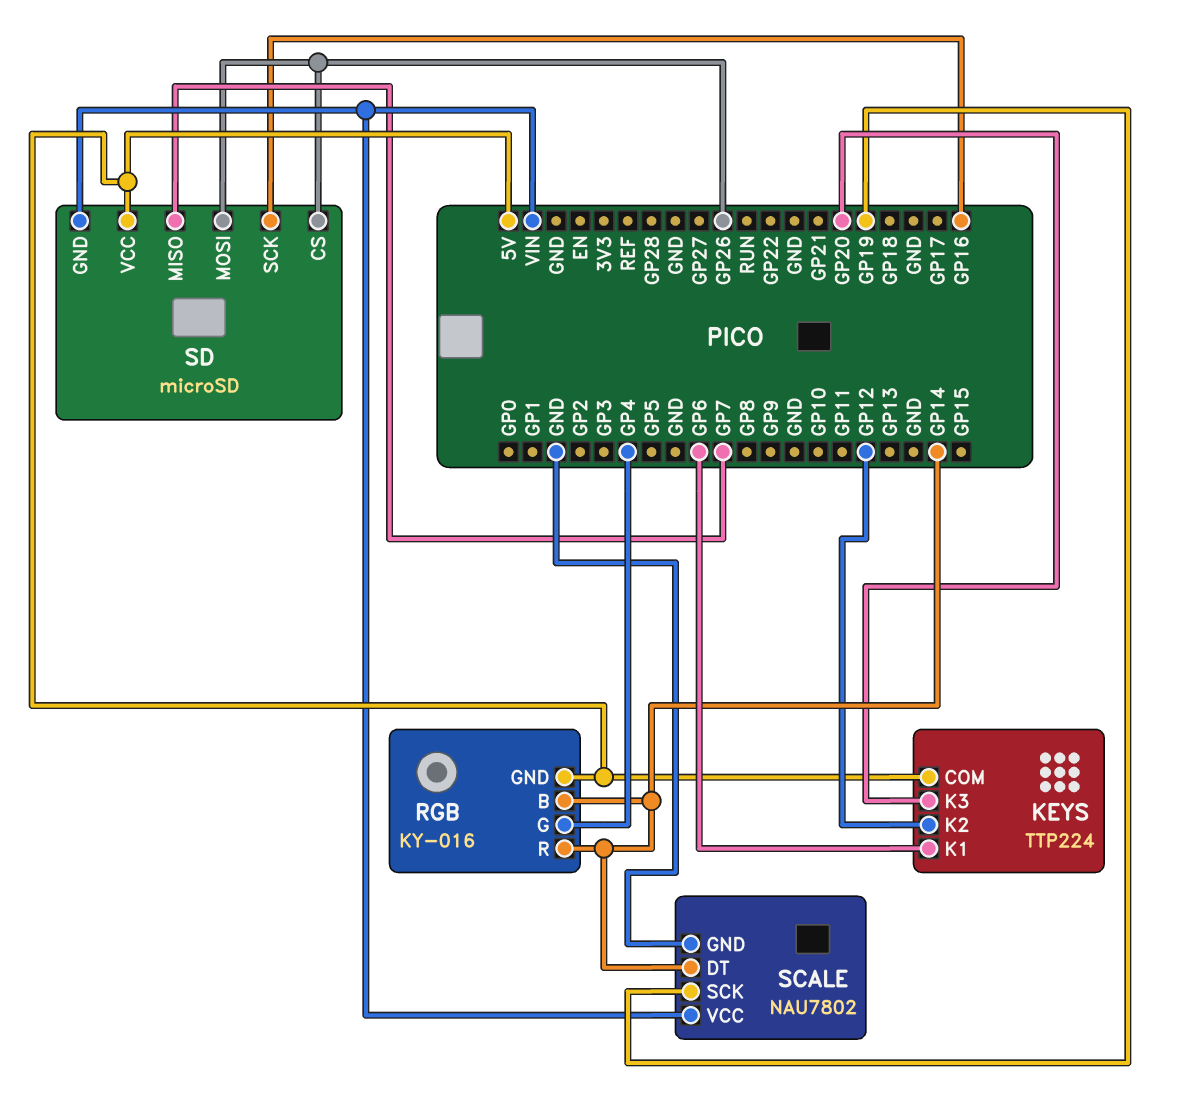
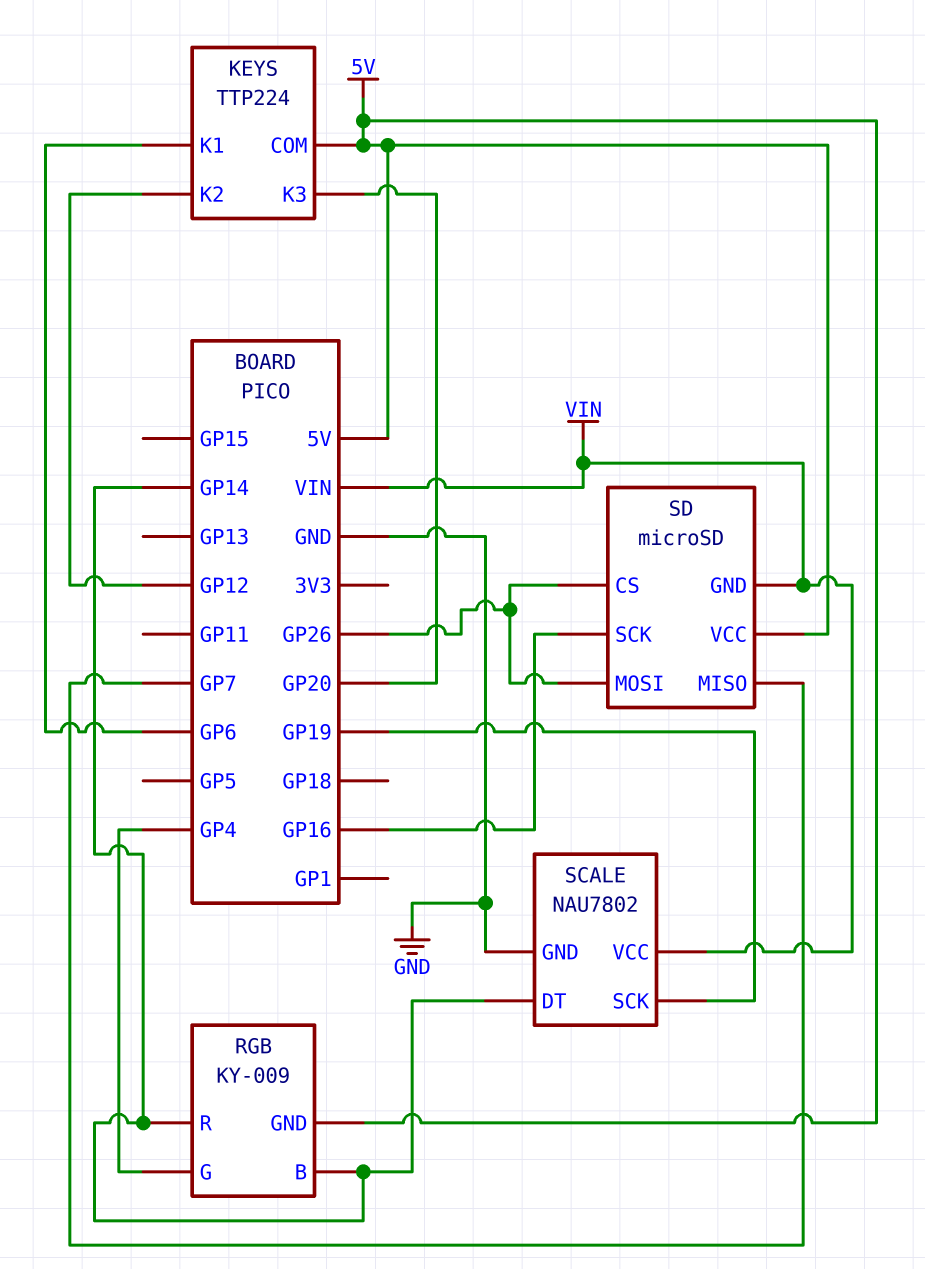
RGB: KY-016 -> KY-009

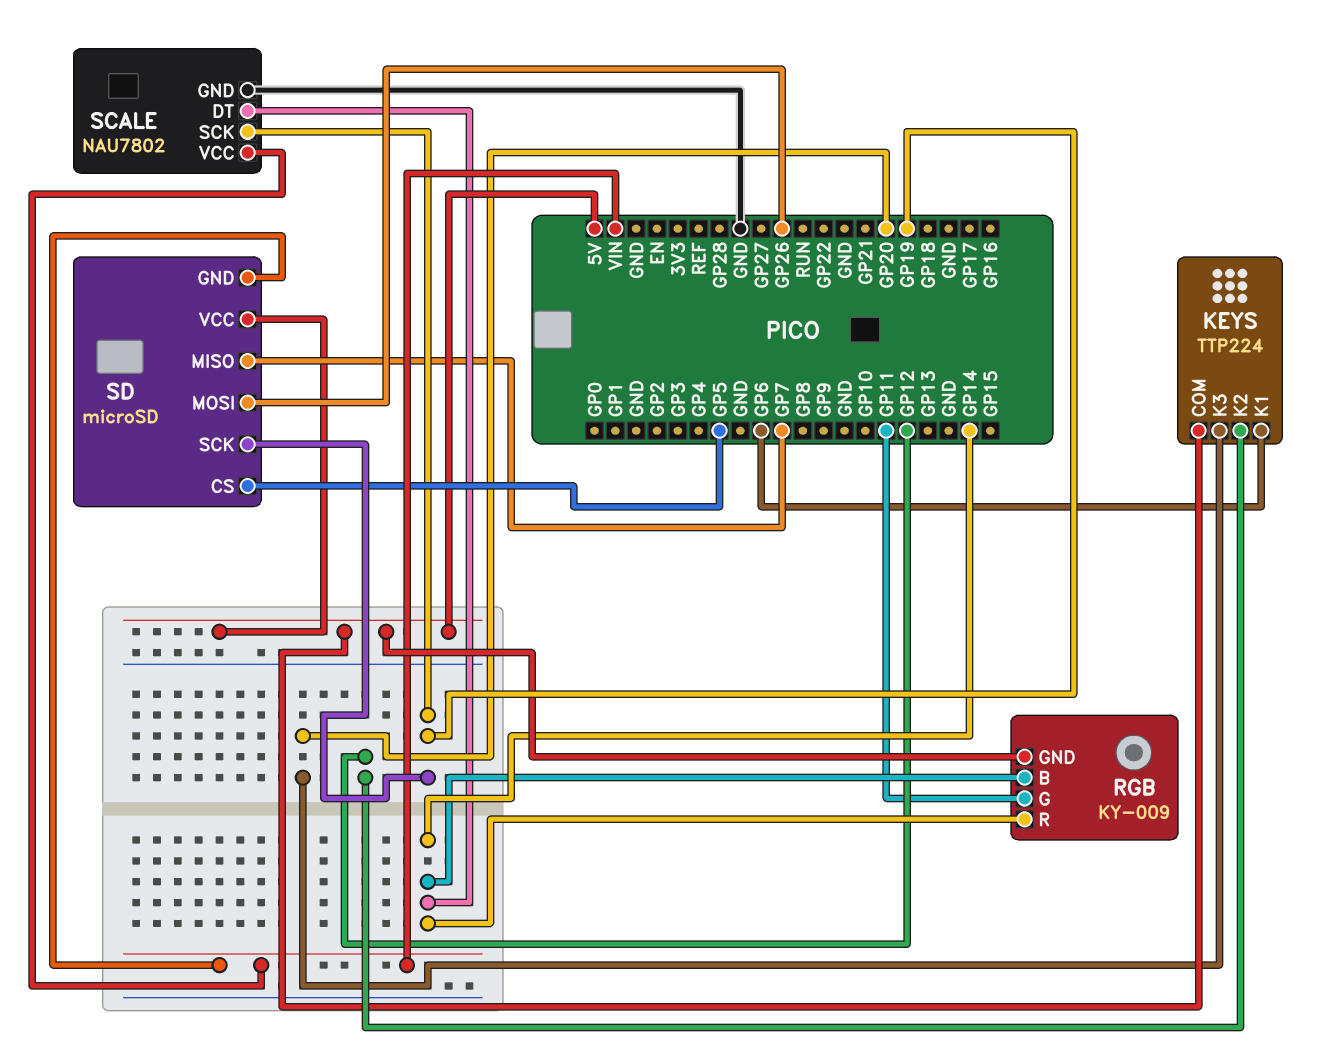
RGB pin G: GP4 -> GP11
SD pin CS: GP26 -> GP5
SD pin SCK: GP16 -> GP19

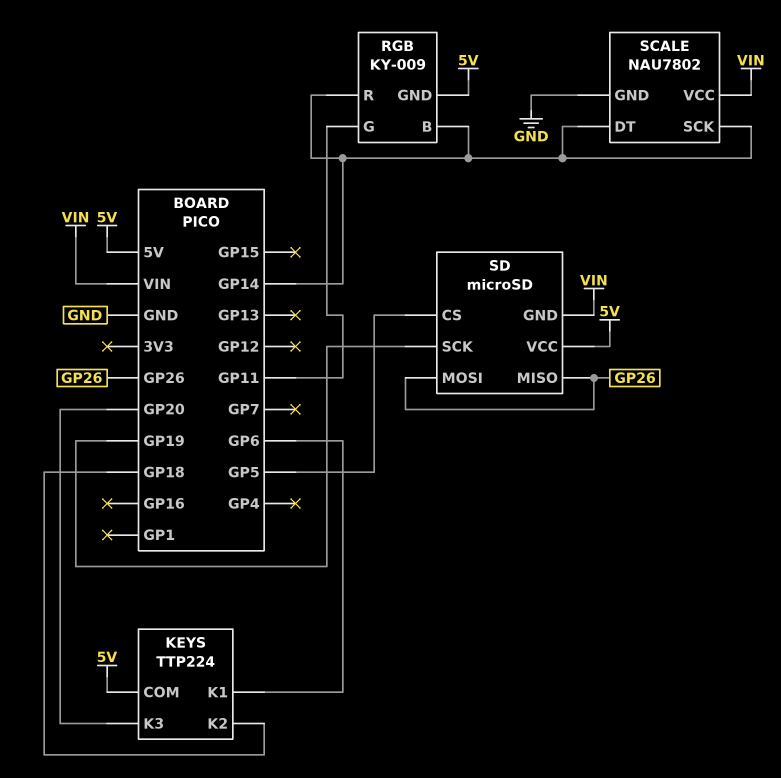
KEYS pin K2: GP12 -> GP18
SCALE pin SCK: GP19 -> GP14
SD pin MISO: GP7 -> GP26

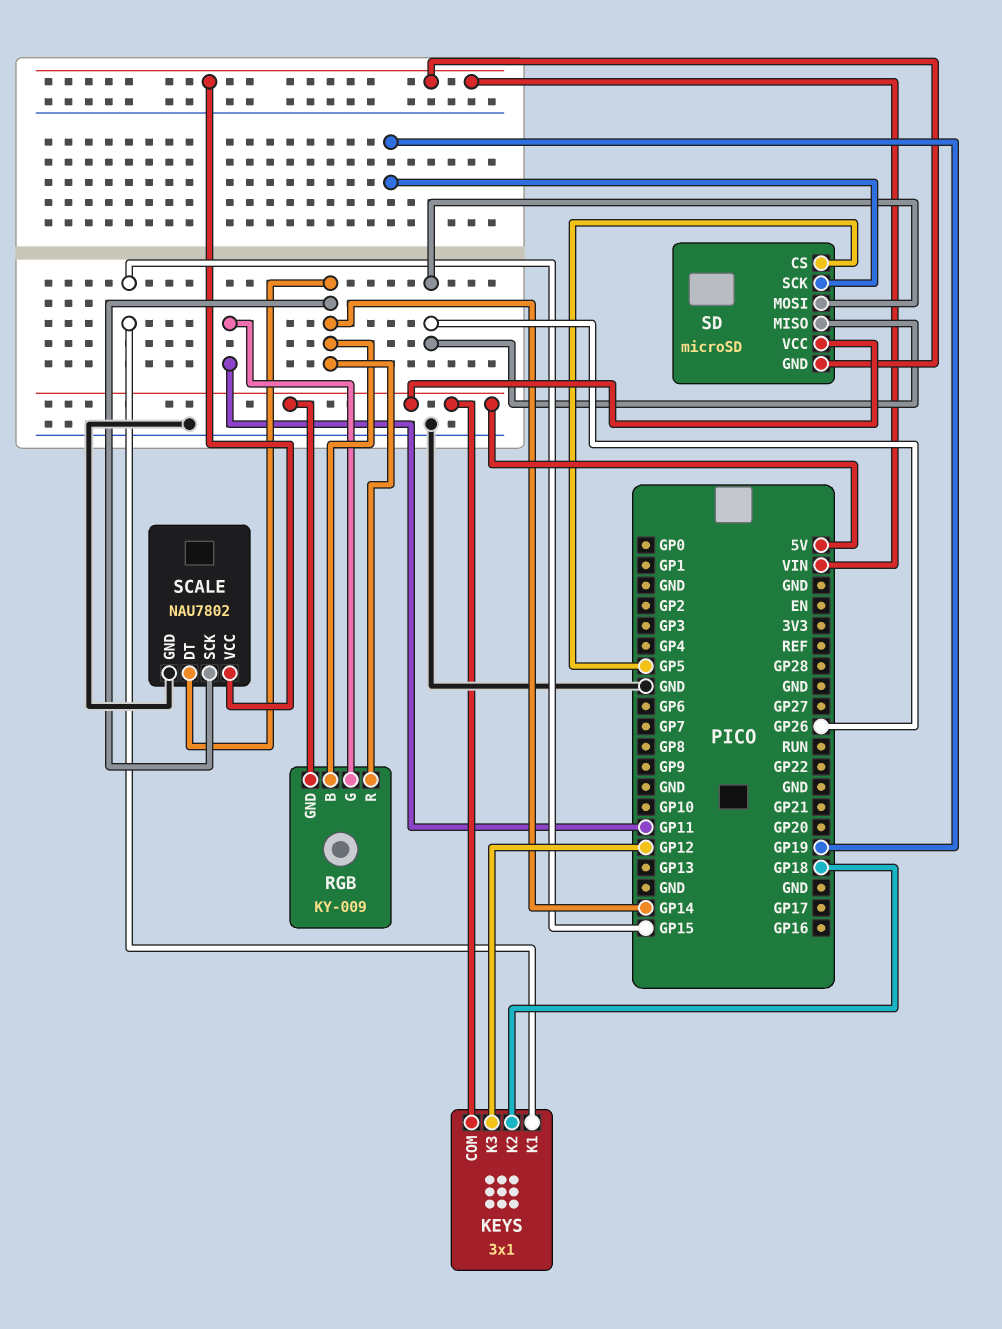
KEYS: TTP224 -> 3x1
KEYS pin K1: GP6 -> GP15
KEYS pin K3: GP20 -> GP12

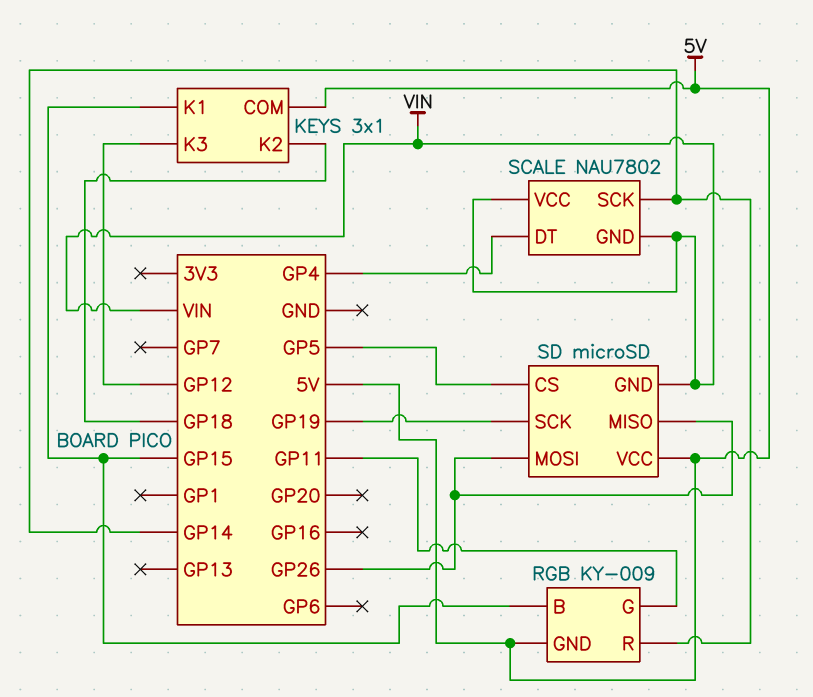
RGB pin B: GP14 -> GP15
SCALE pin DT: GP14 -> GP4
SCALE pin GND: GND -> VIN

